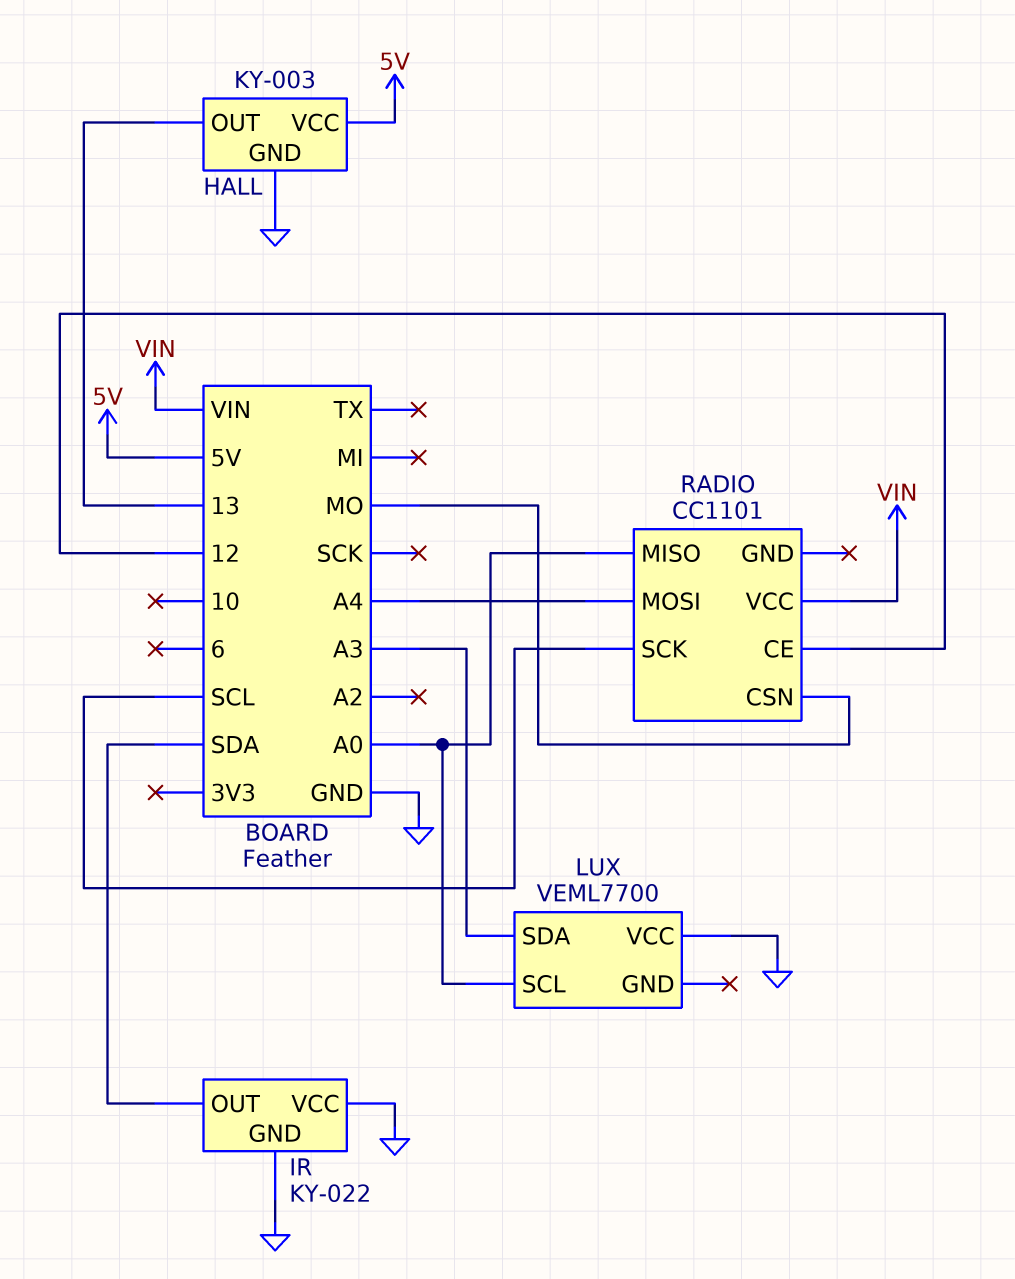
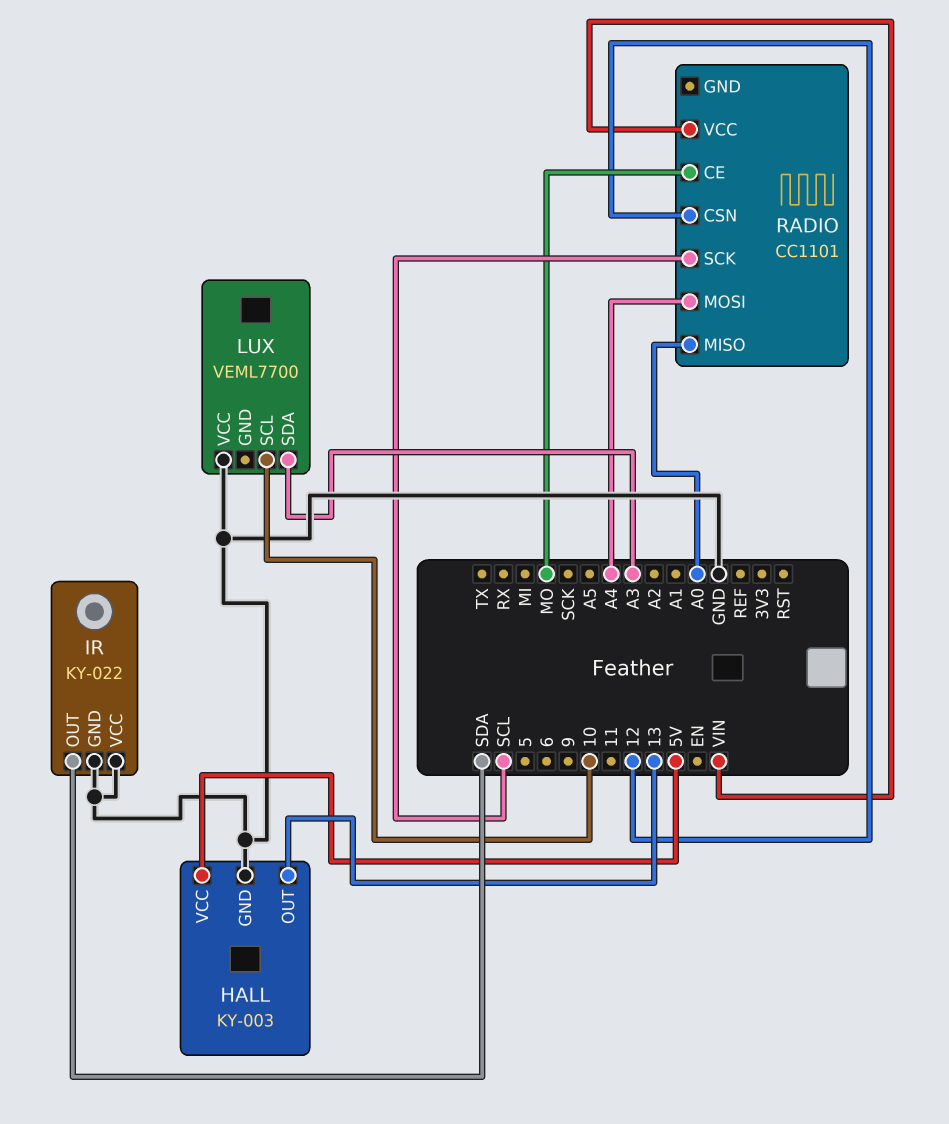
LUX pin SCL: A0 -> 10
RADIO pin CE: 12 -> MO
RADIO pin CSN: MO -> 12

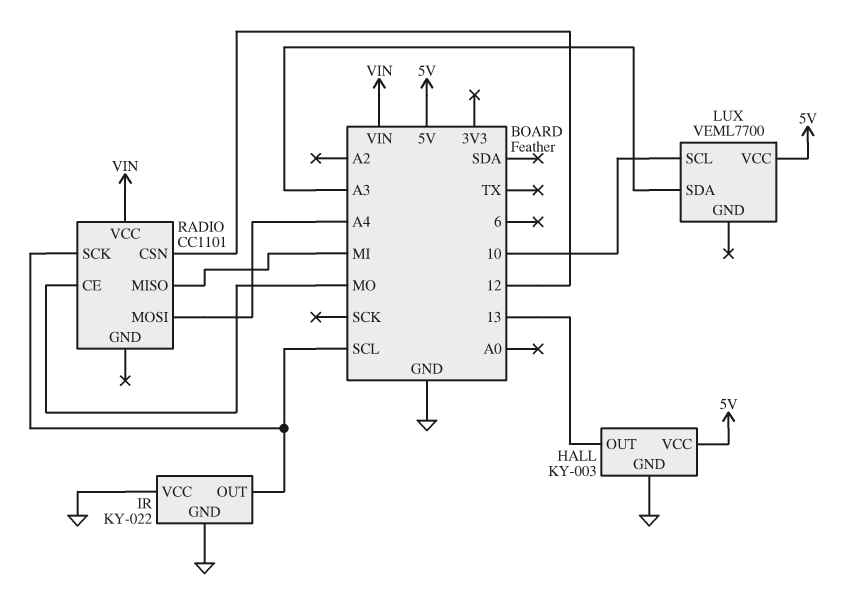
IR pin OUT: SDA -> SCL
LUX pin VCC: GND -> 5V
RADIO pin MISO: A0 -> MI

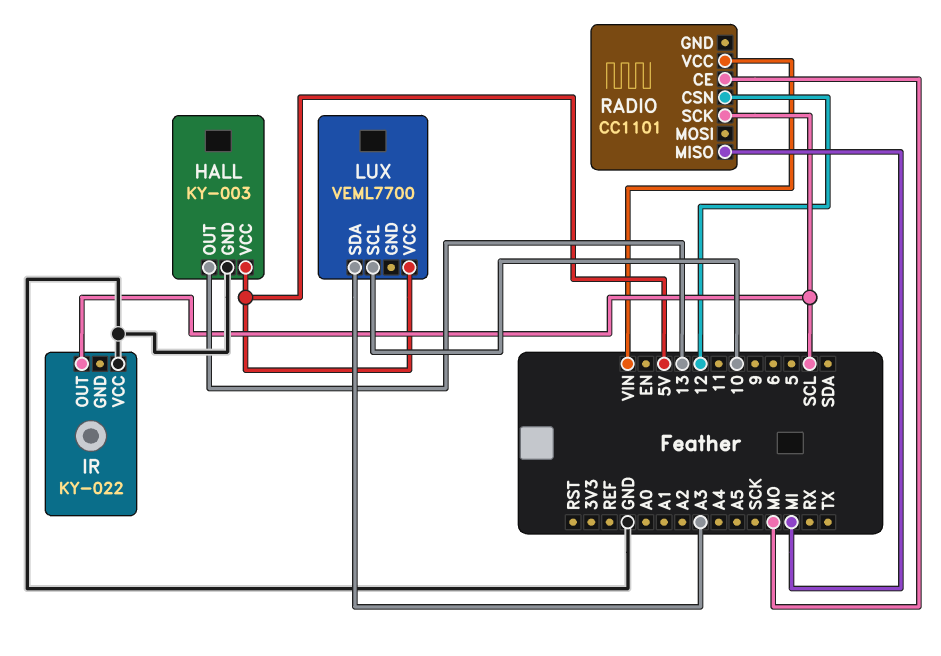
IR pin GND: GND -> none
RADIO pin MOSI: A4 -> none

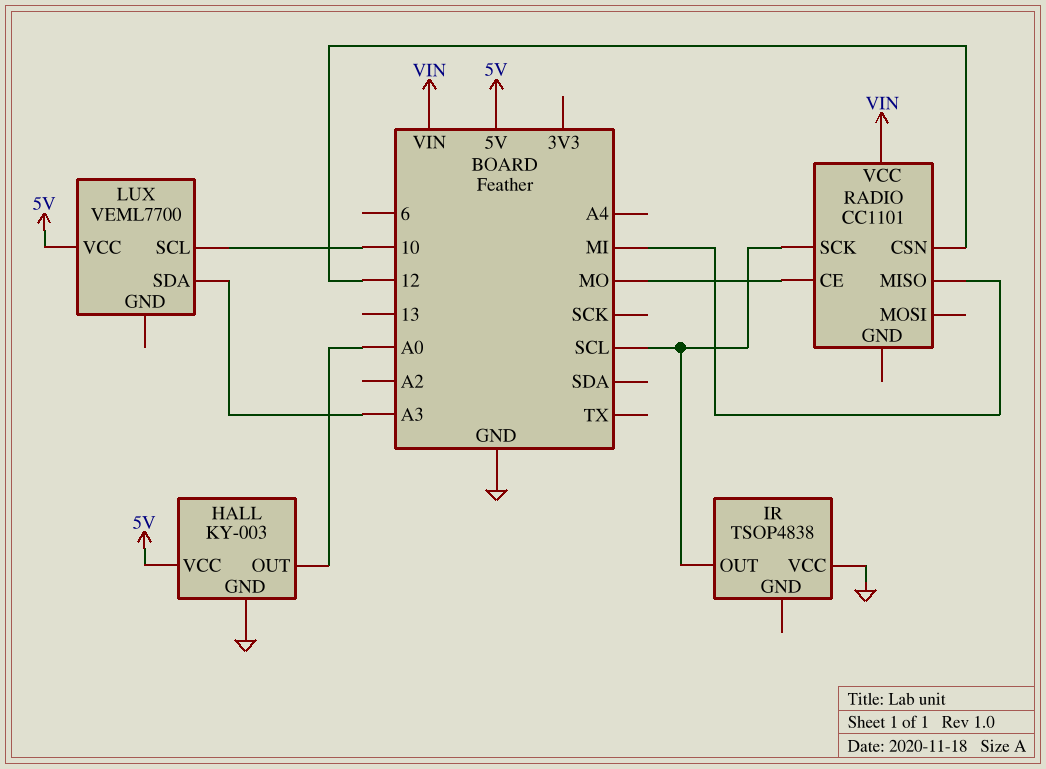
HALL pin OUT: 13 -> A0
IR: KY-022 -> TSOP4838

